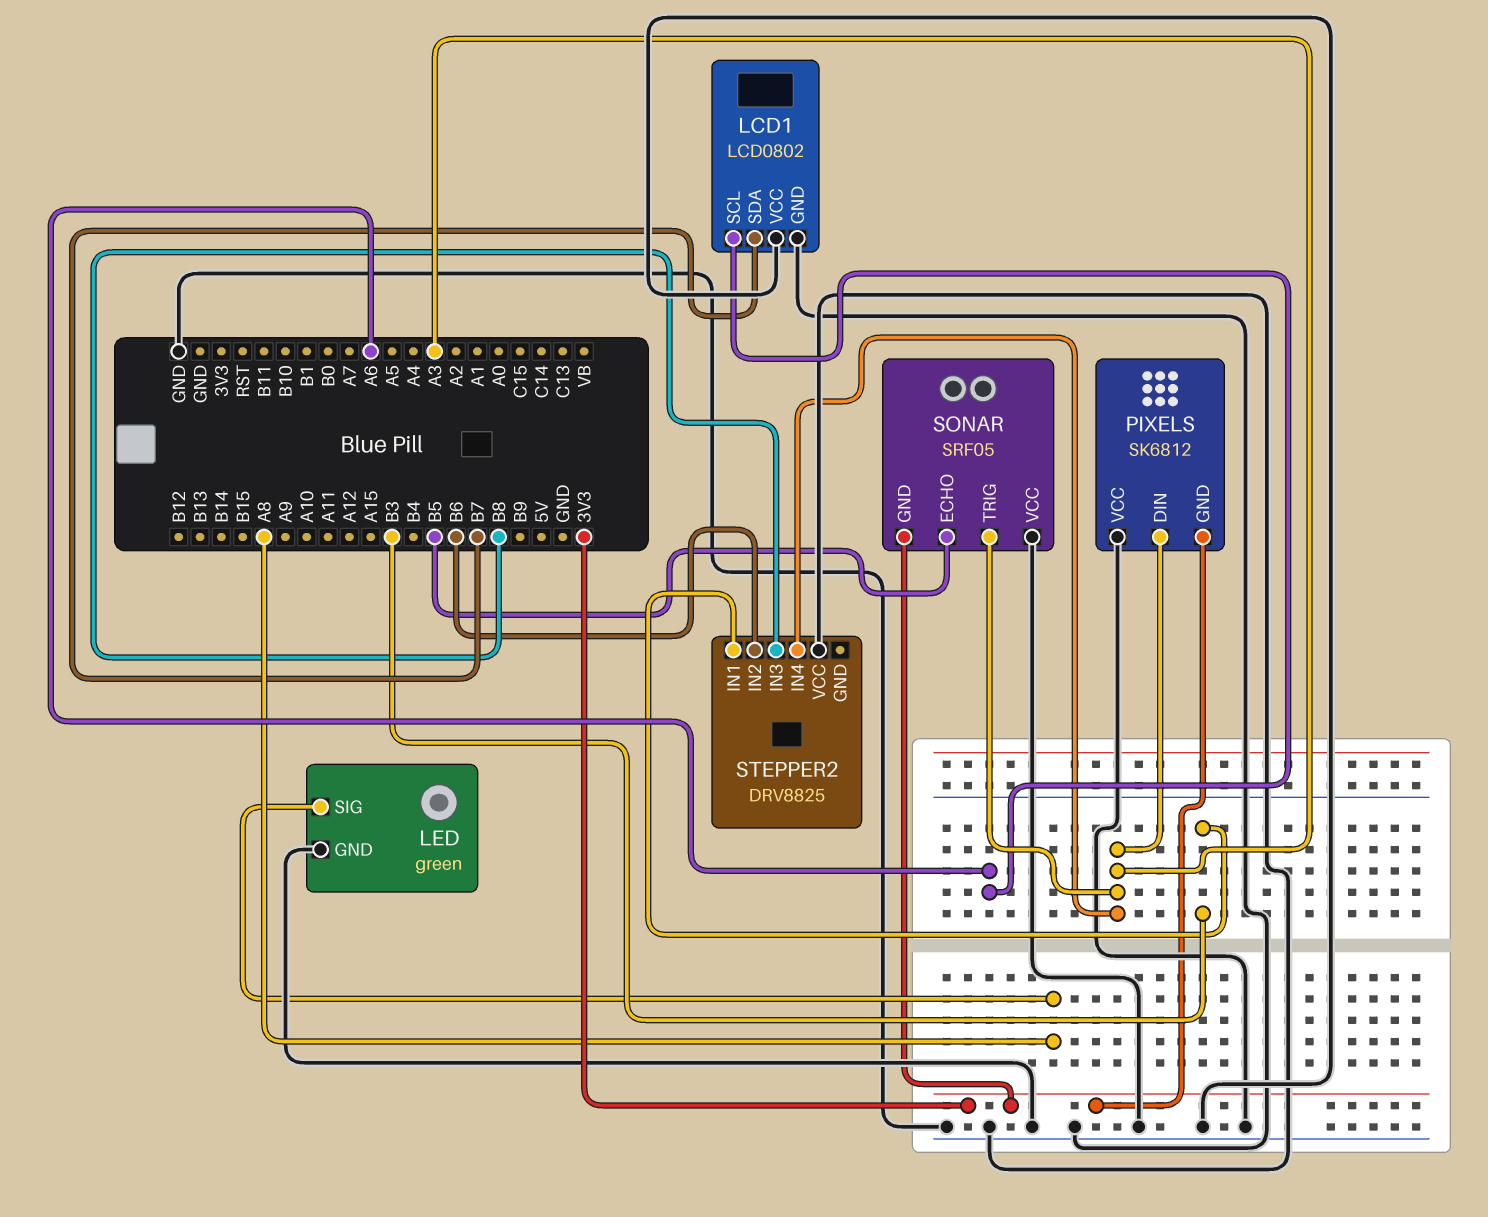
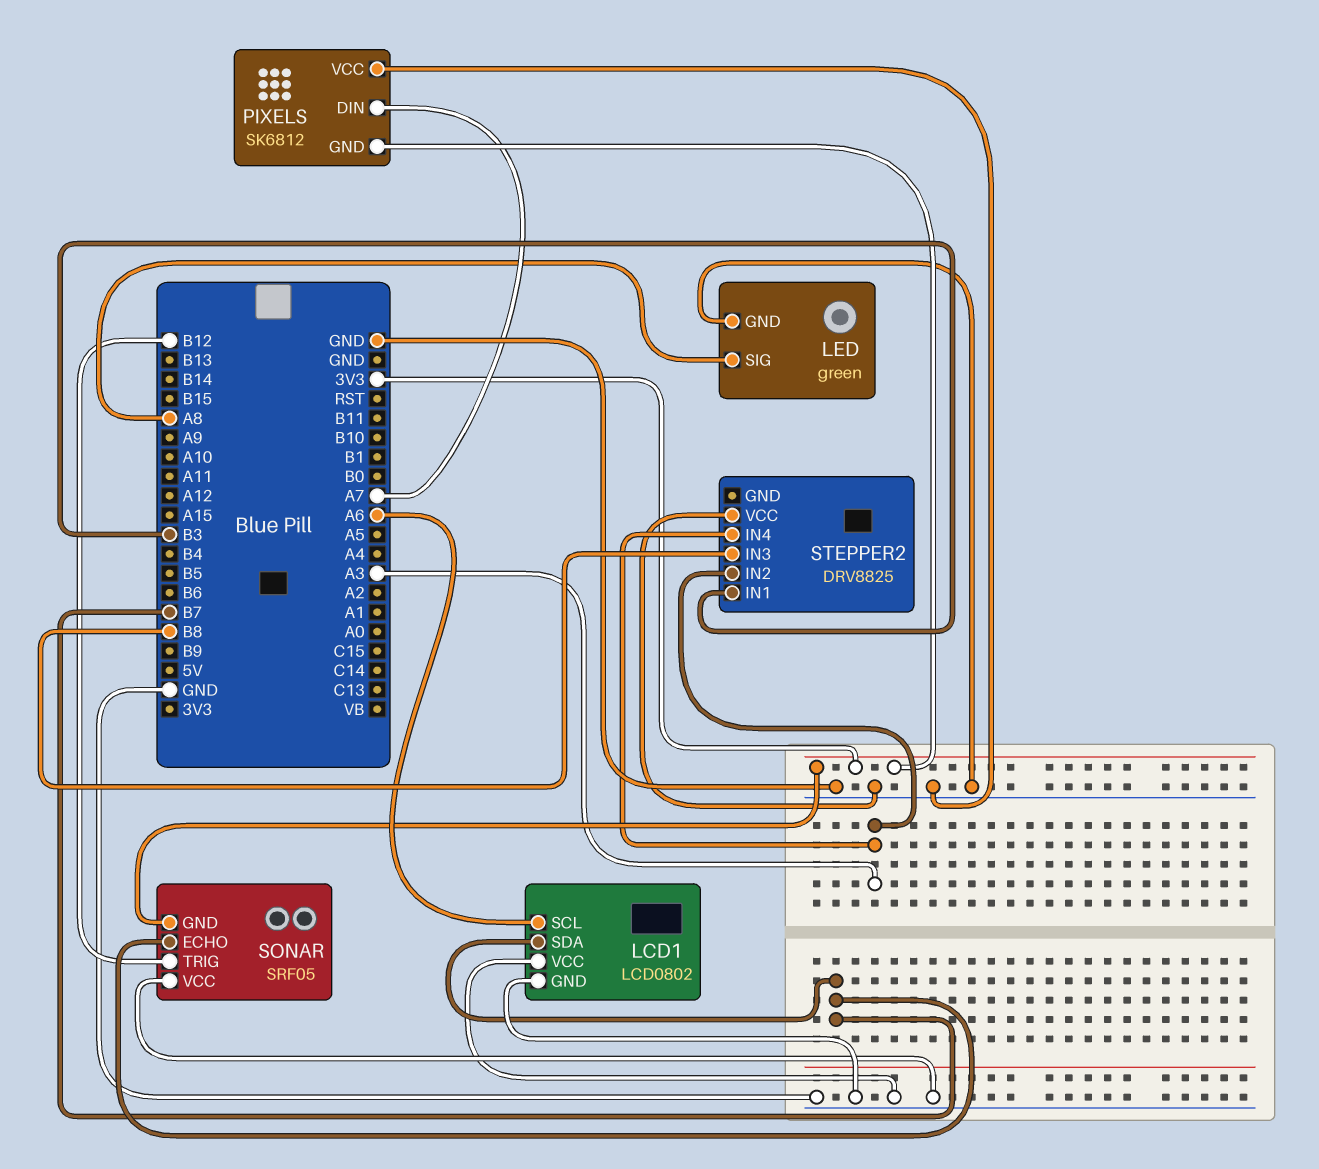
PIXELS pin DIN: A3 -> A7
SONAR pin ECHO: B5 -> B7
SONAR pin TRIG: A3 -> B12
STEPPER2 pin IN2: B6 -> A3

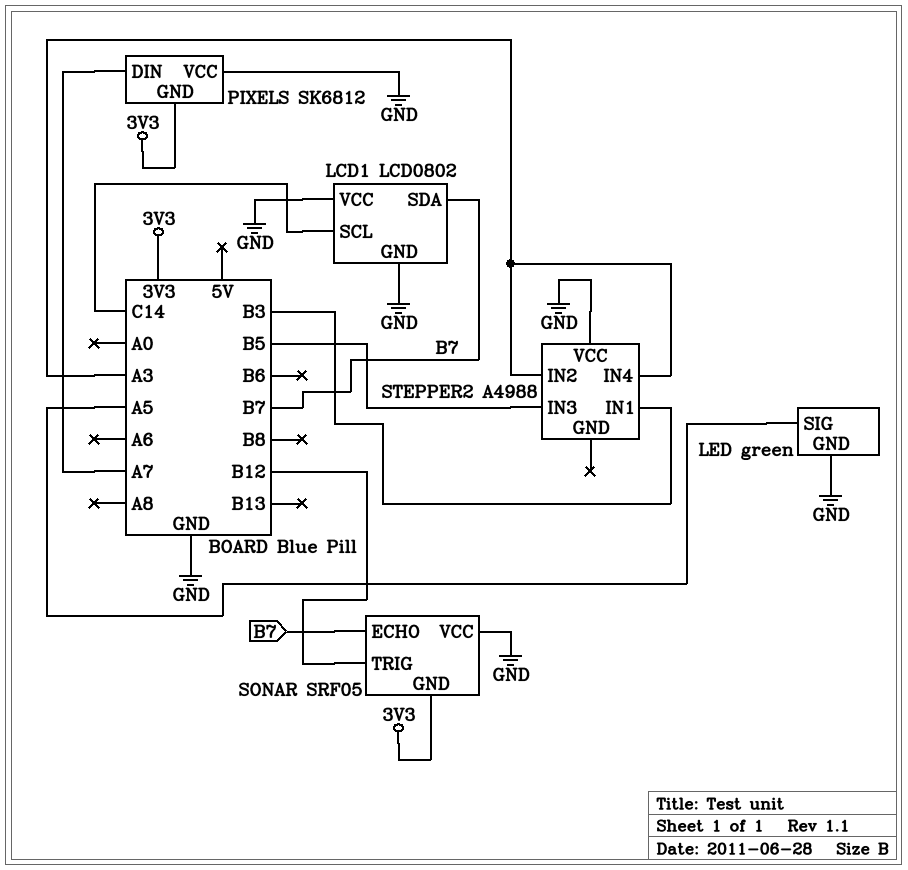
LCD1 pin SCL: A6 -> C14
LED pin SIG: A8 -> A5
STEPPER2: DRV8825 -> A4988
STEPPER2 pin IN3: B8 -> B5

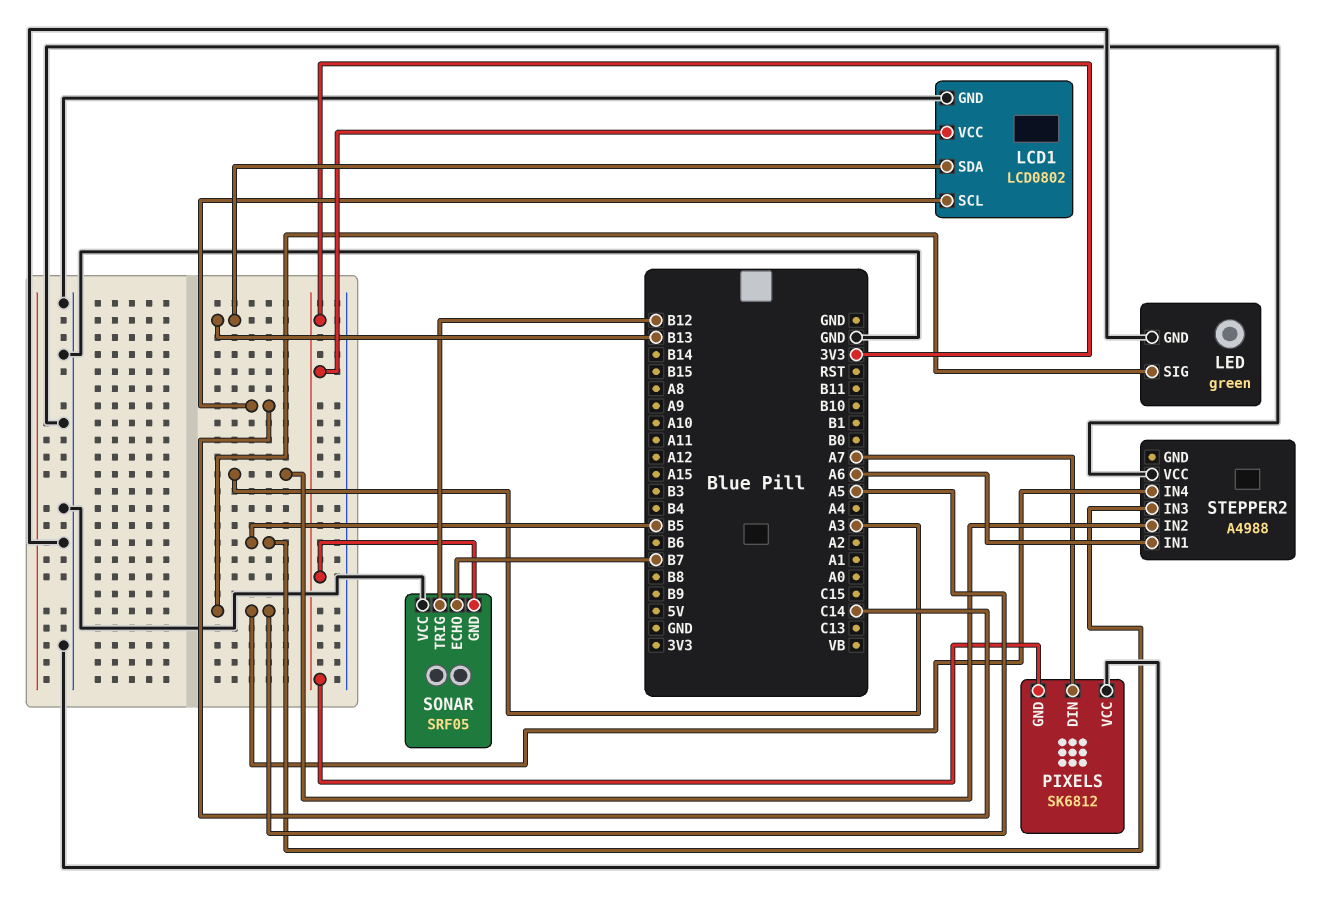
LCD1 pin SDA: B7 -> B13
LCD1 pin VCC: GND -> 3V3
STEPPER2 pin IN1: B3 -> A6
STEPPER2 pin IN4: A3 -> A5

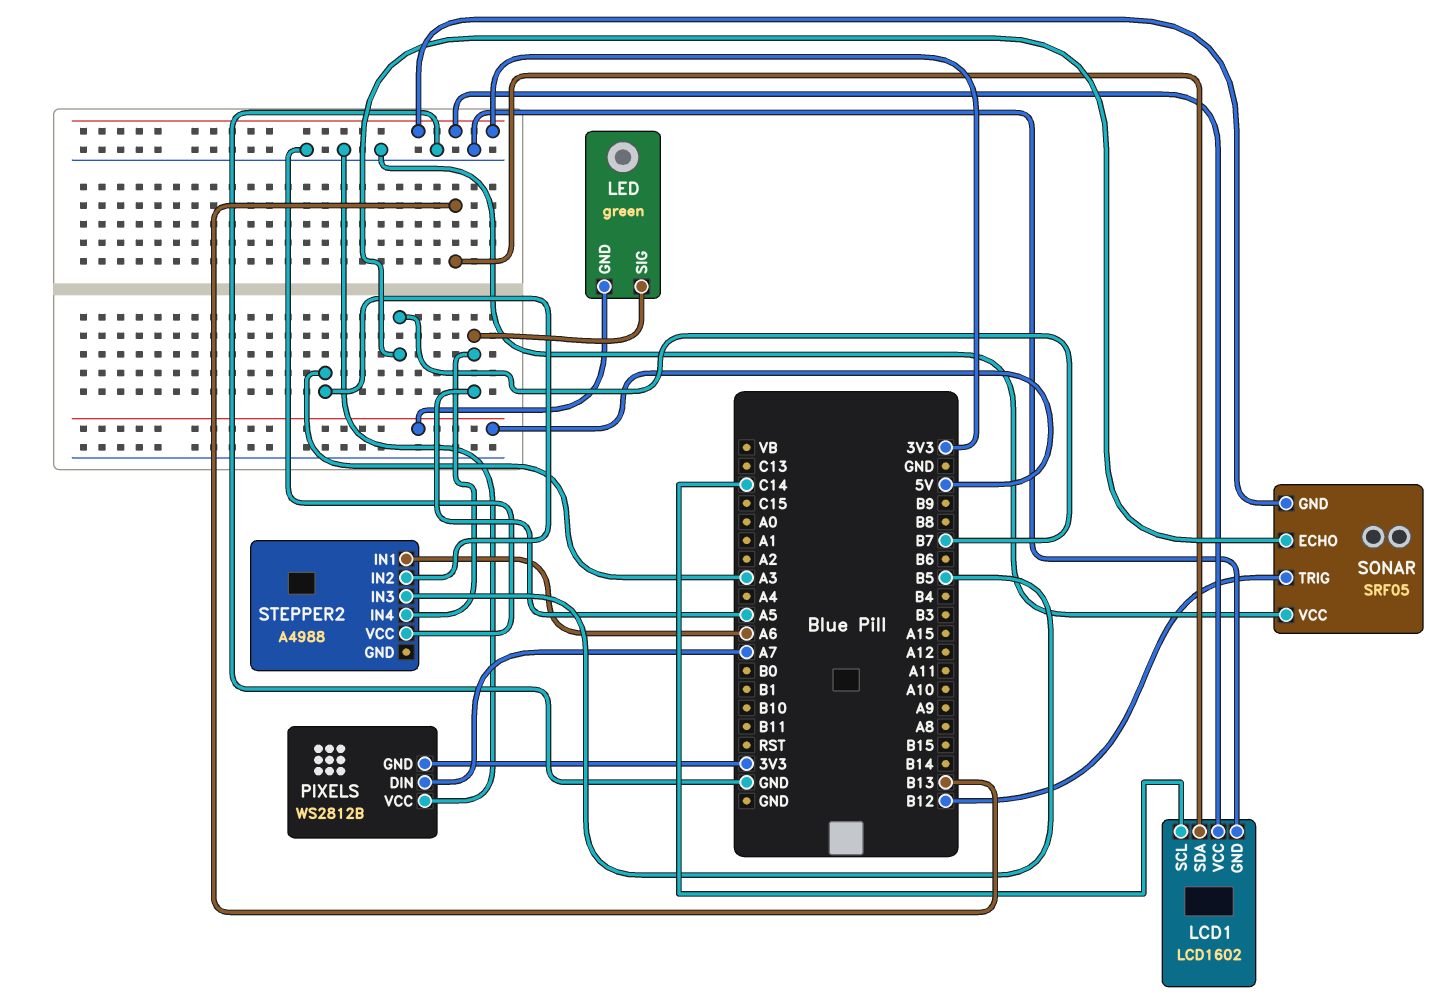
LCD1: LCD0802 -> LCD1602
LED pin GND: GND -> 5V
PIXELS: SK6812 -> WS2812B

